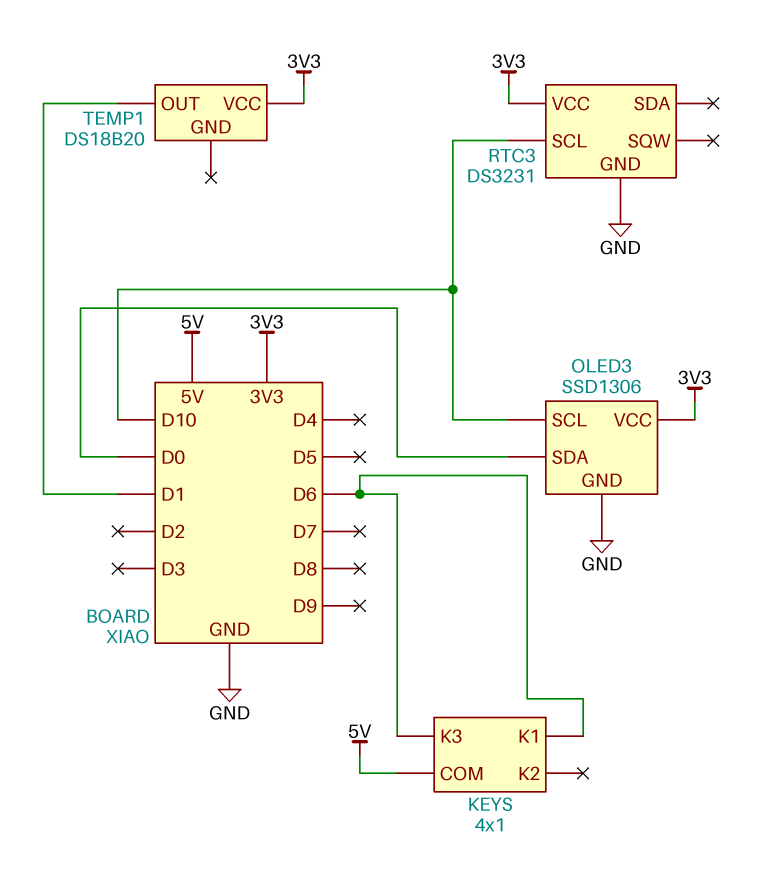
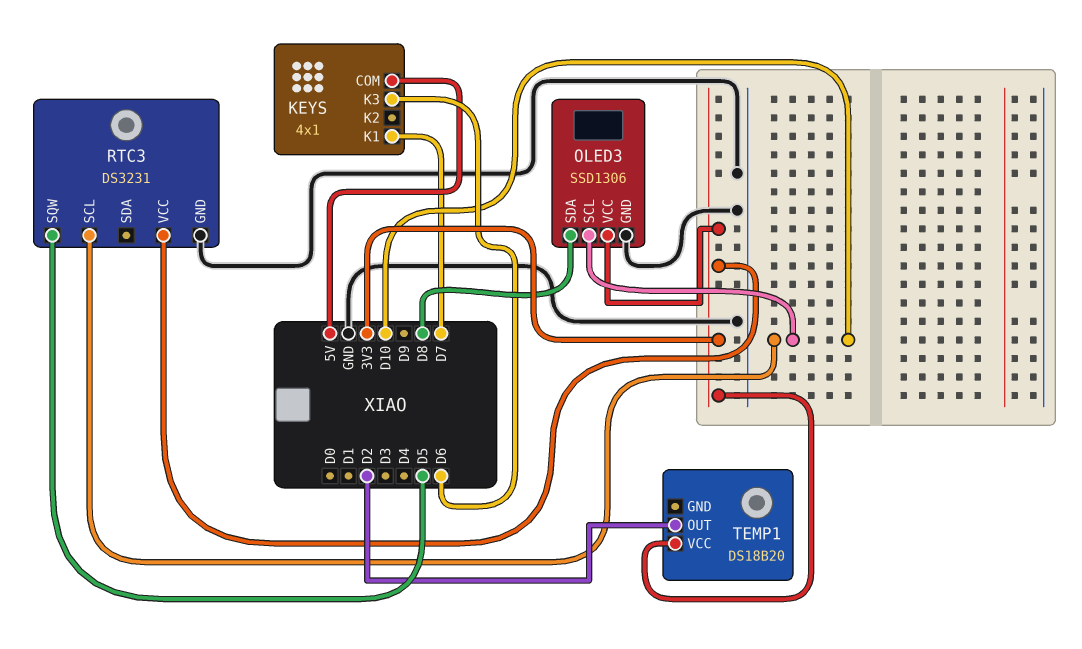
KEYS pin K1: D6 -> D7
OLED3 pin SDA: D0 -> D8
RTC3 pin SQW: none -> D5
TEMP1 pin OUT: D1 -> D2

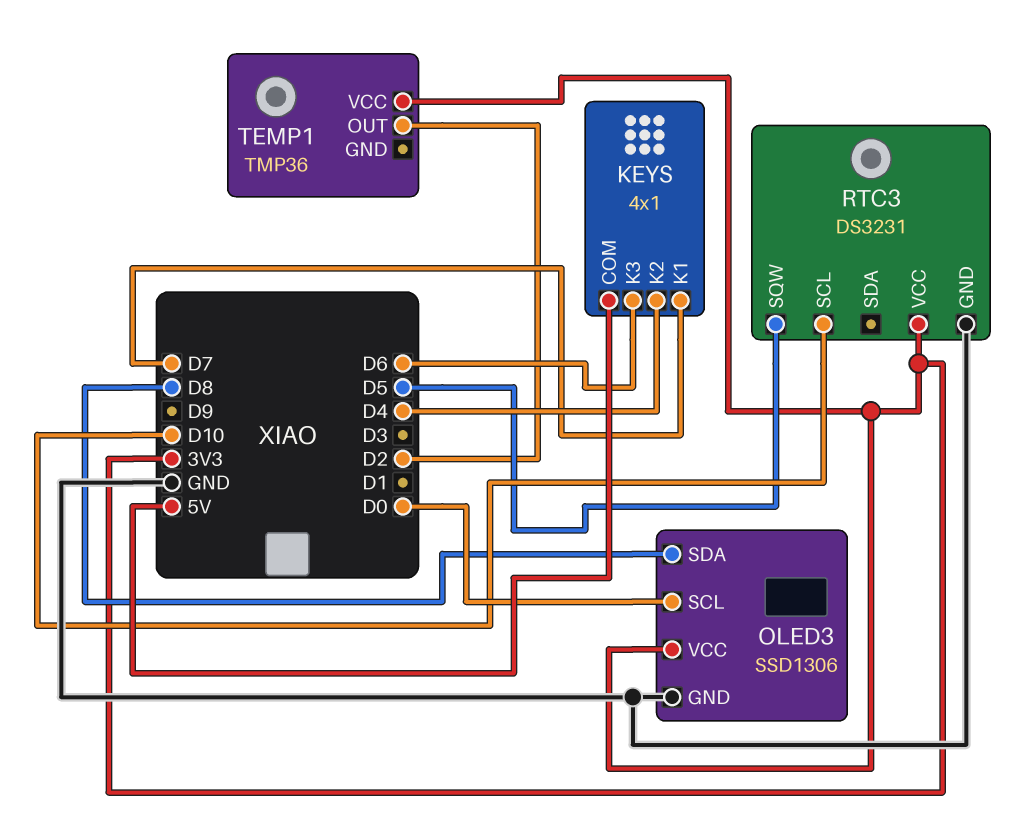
KEYS pin K2: none -> D4
OLED3 pin SCL: D10 -> D0
TEMP1: DS18B20 -> TMP36

